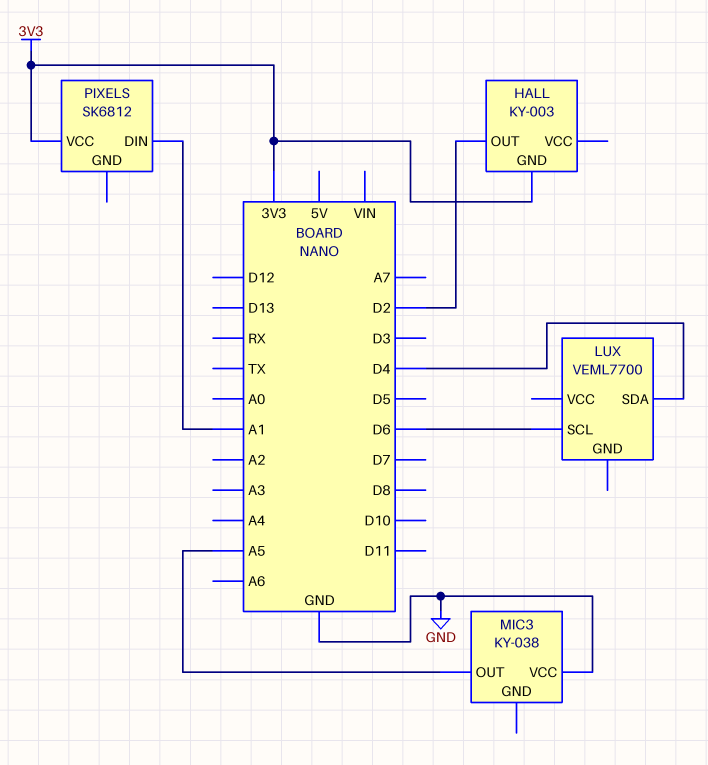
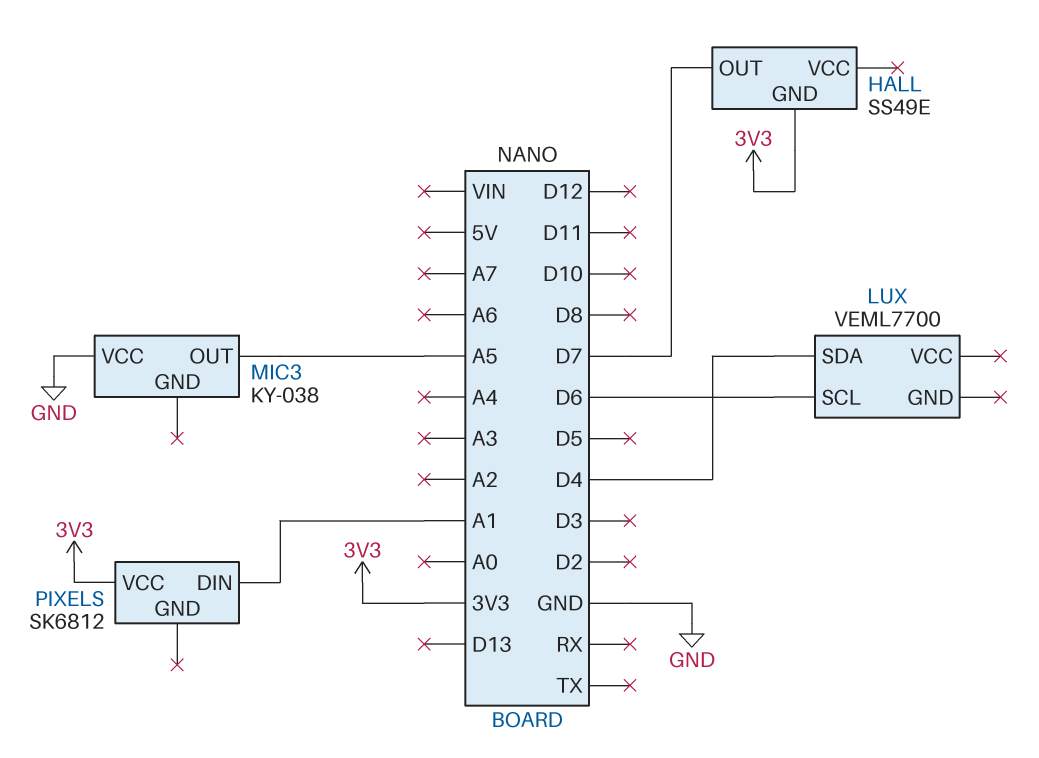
HALL: KY-003 -> SS49E
HALL pin OUT: D2 -> D7

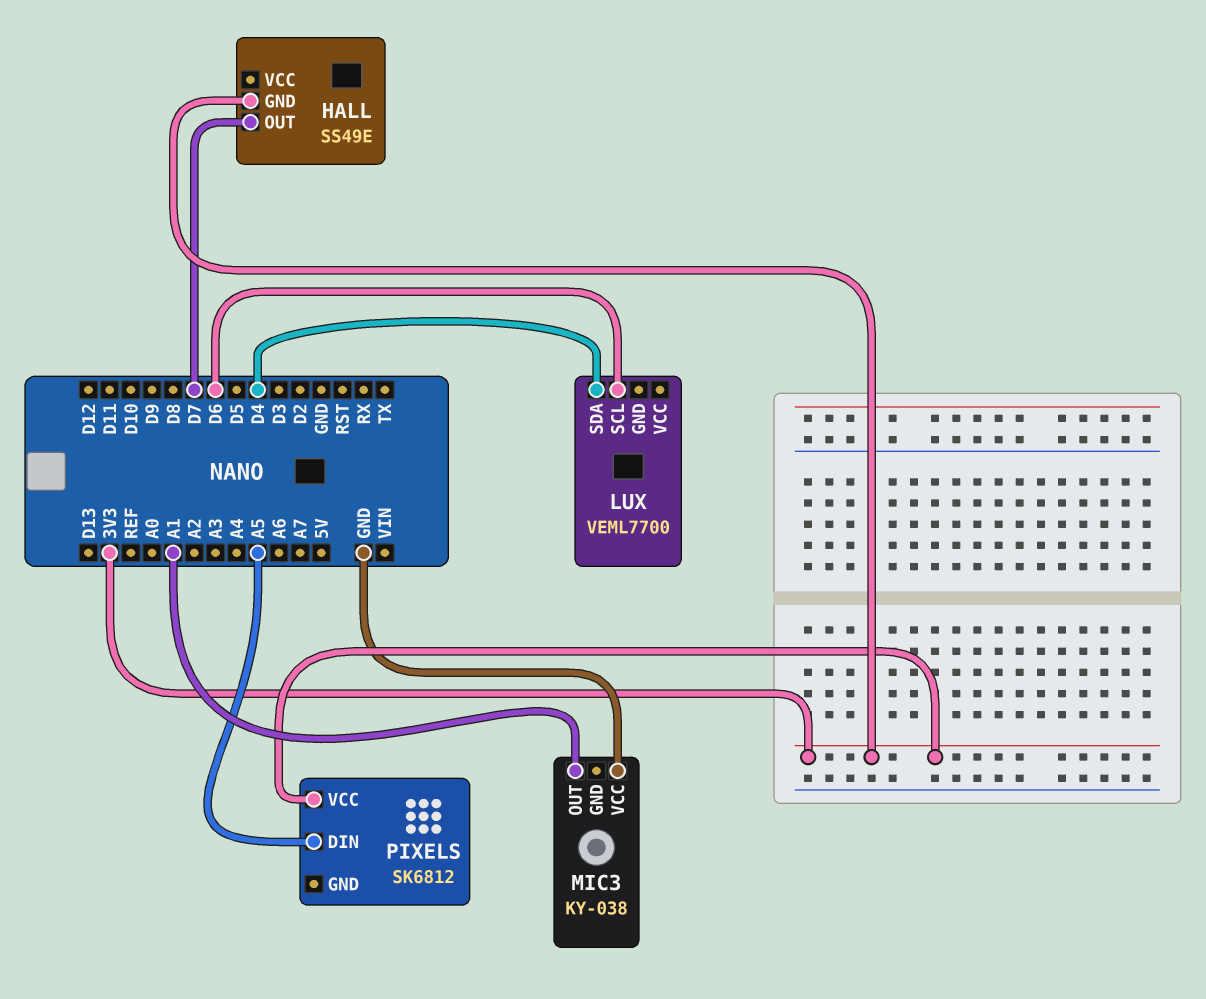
MIC3 pin OUT: A5 -> A1
PIXELS pin DIN: A1 -> A5

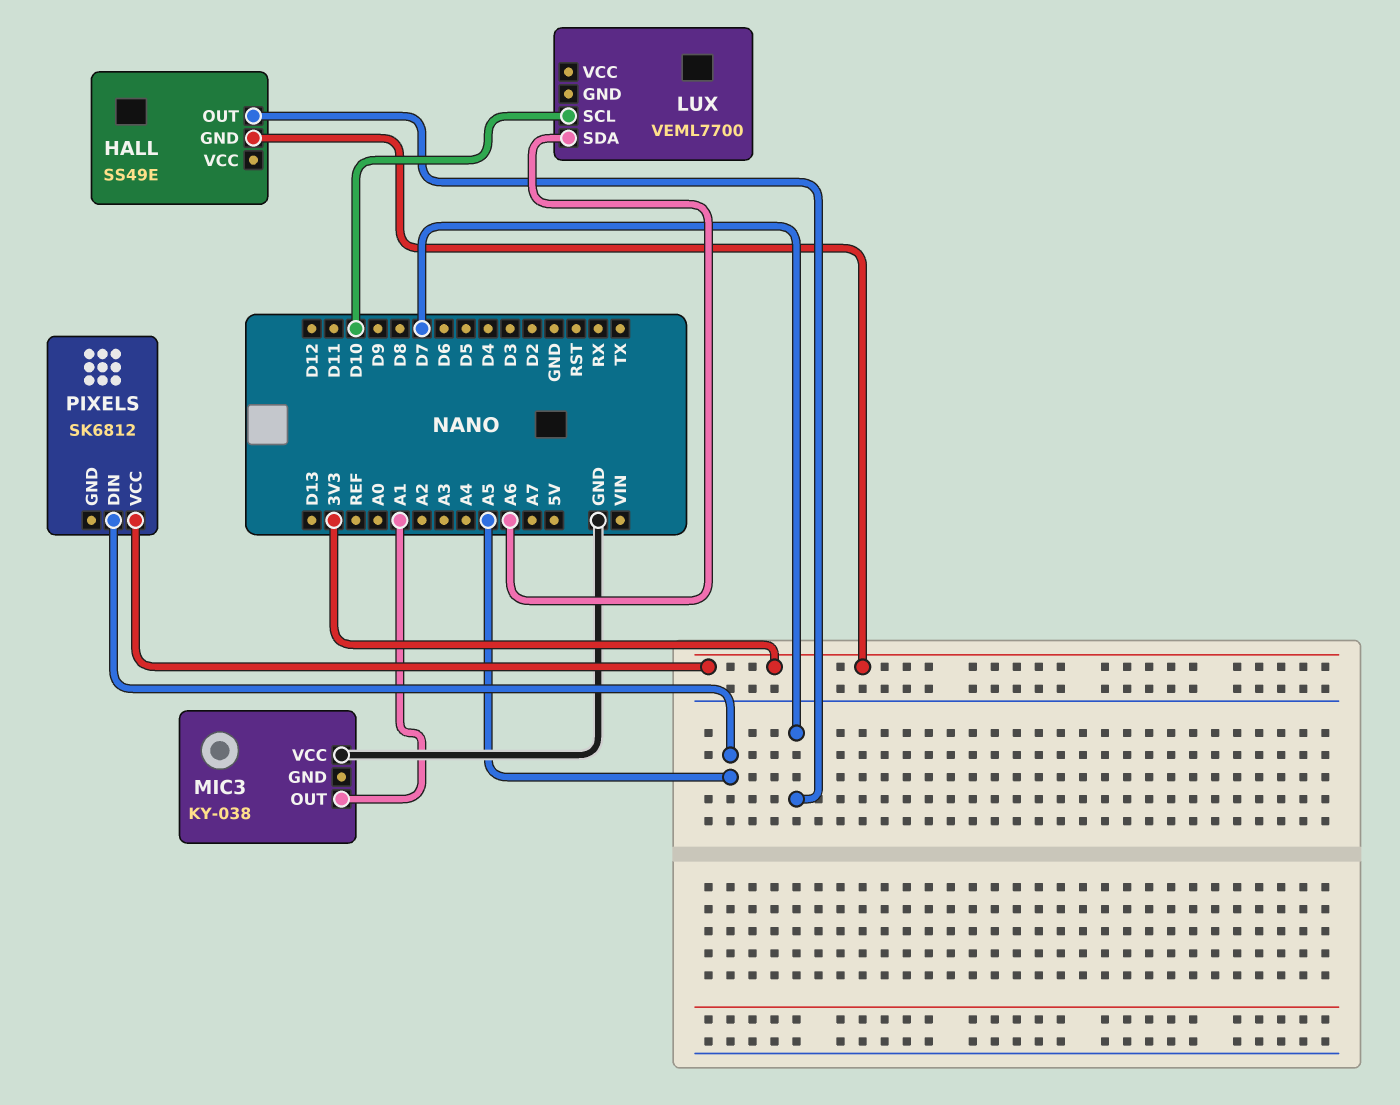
LUX pin SCL: D6 -> D10
LUX pin SDA: D4 -> A6

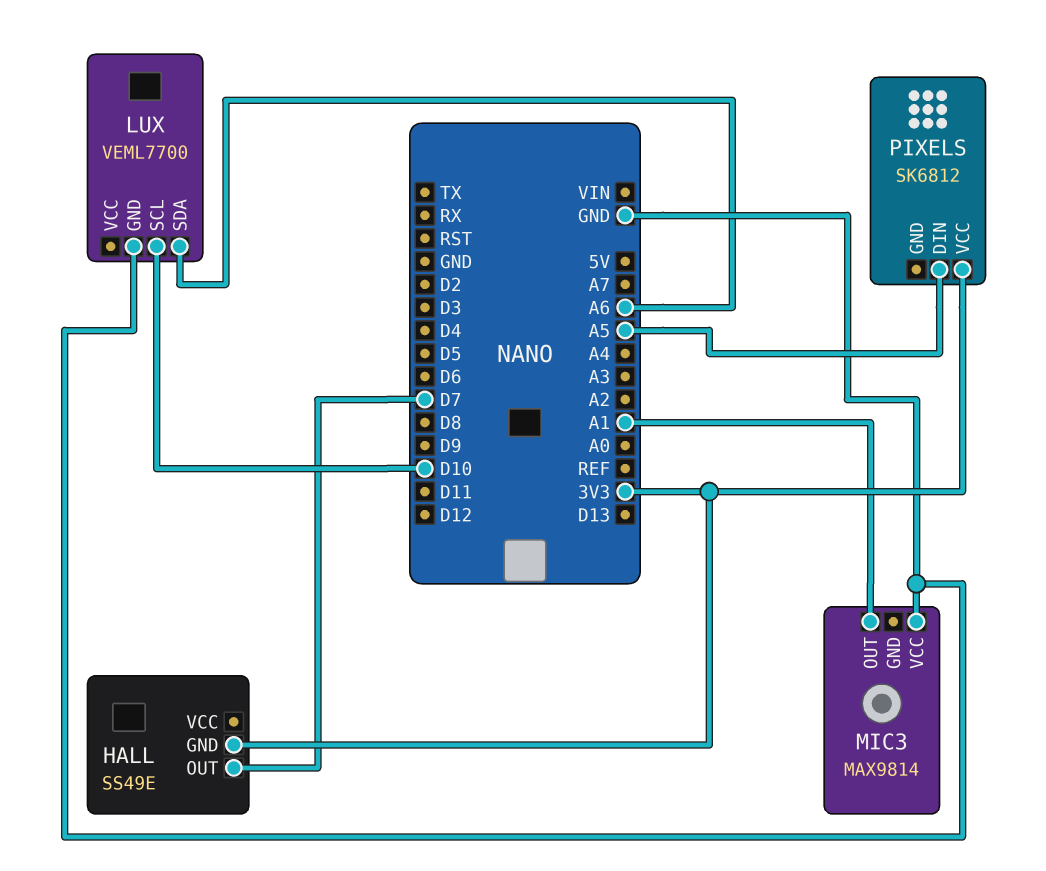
LUX pin GND: none -> GND
MIC3: KY-038 -> MAX9814

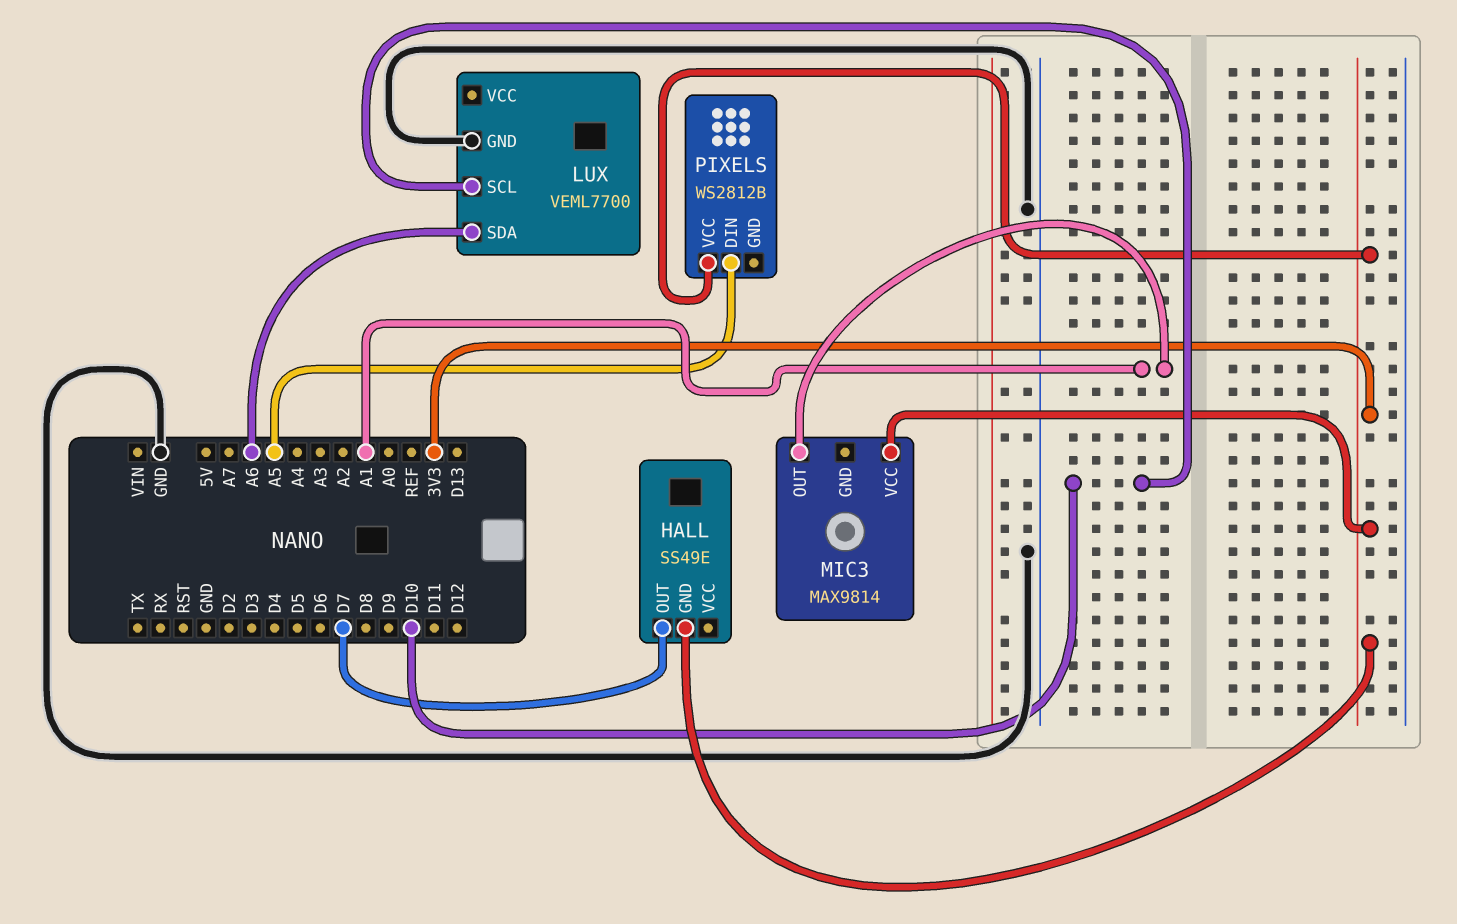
MIC3 pin VCC: GND -> 3V3
PIXELS: SK6812 -> WS2812B

